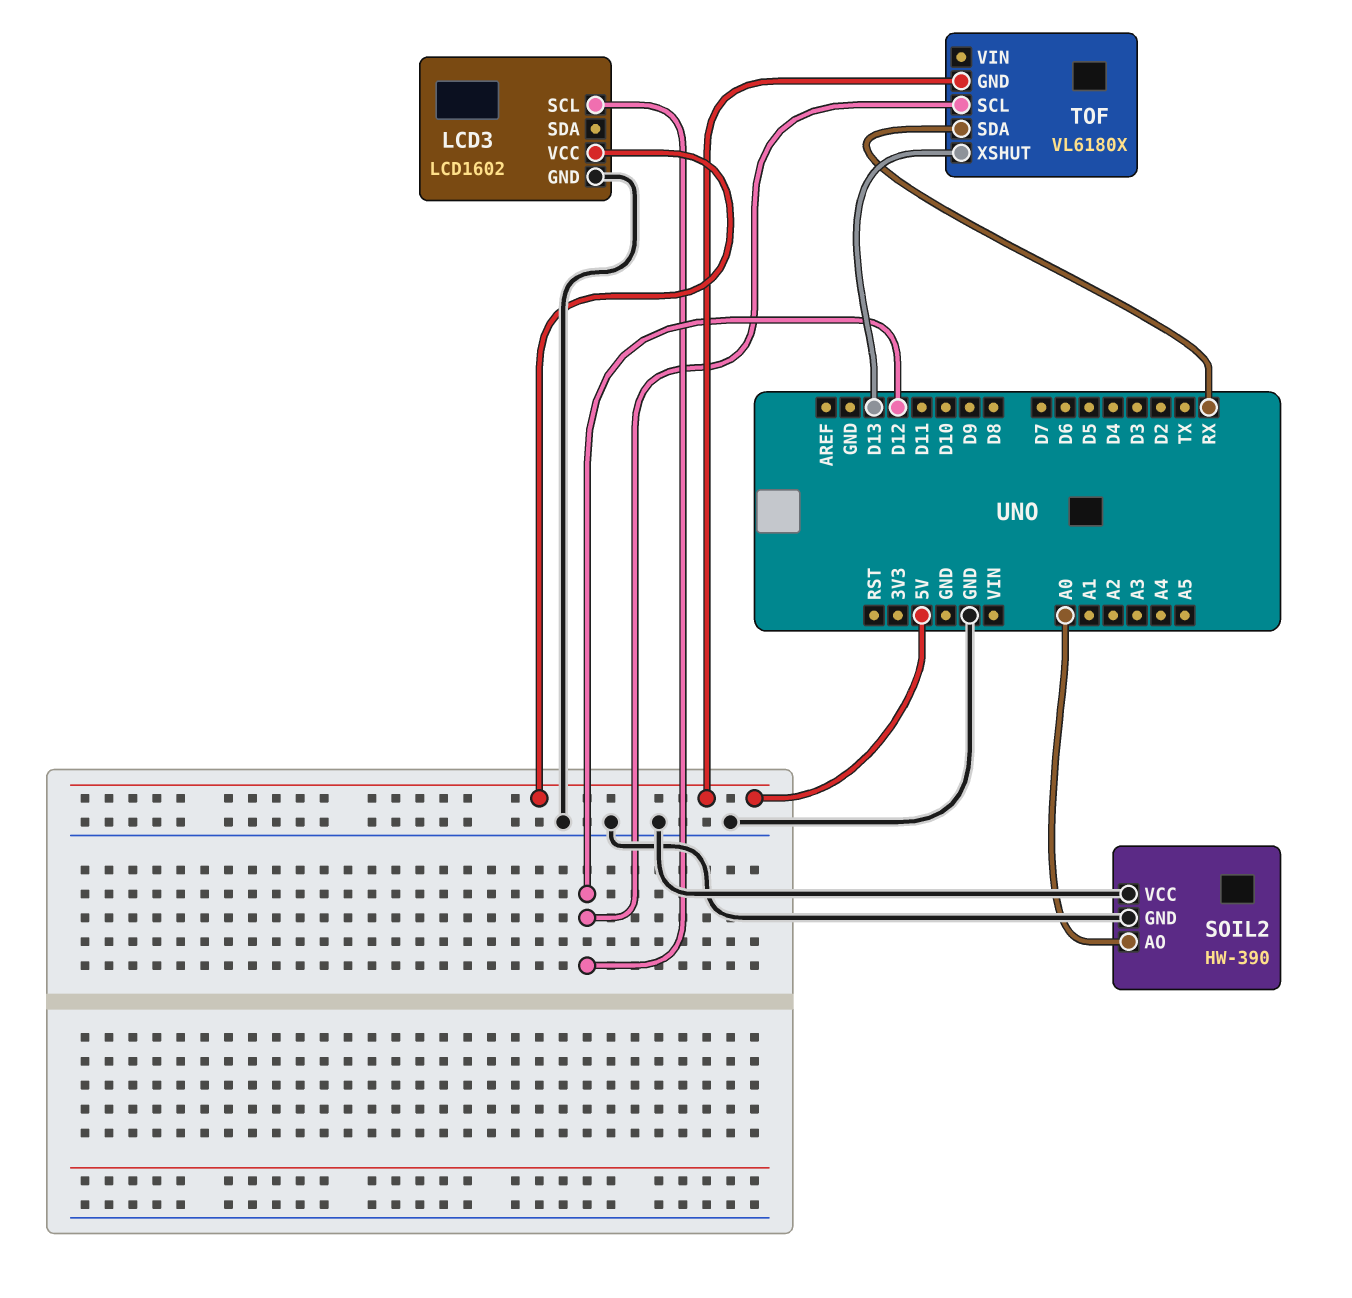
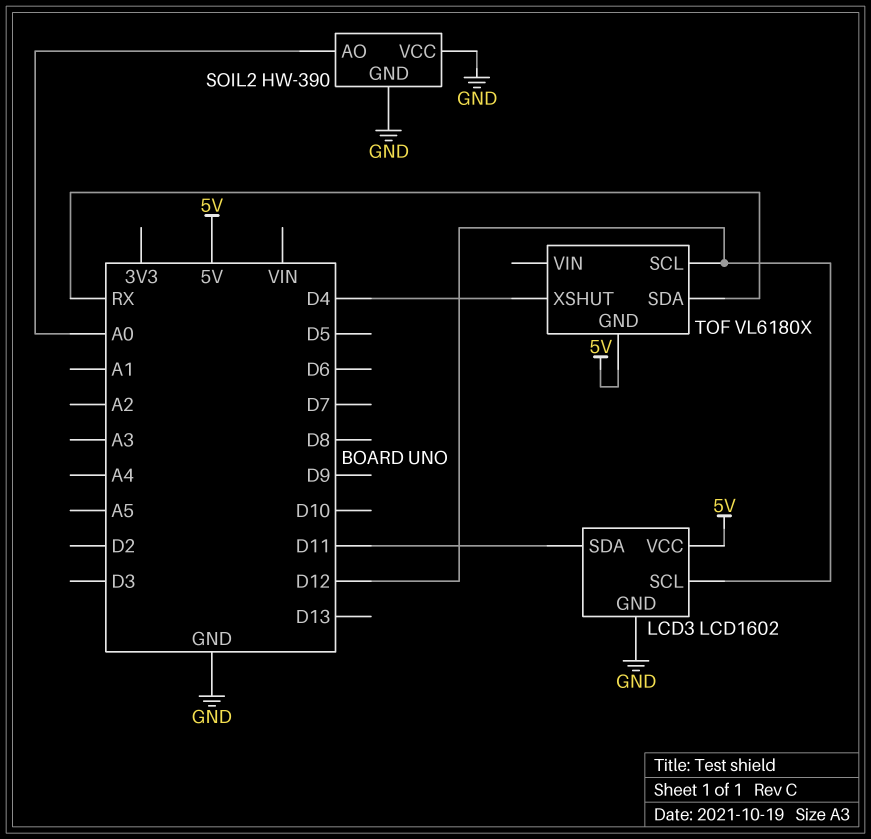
LCD3 pin SDA: none -> D11
TOF pin XSHUT: D13 -> D4

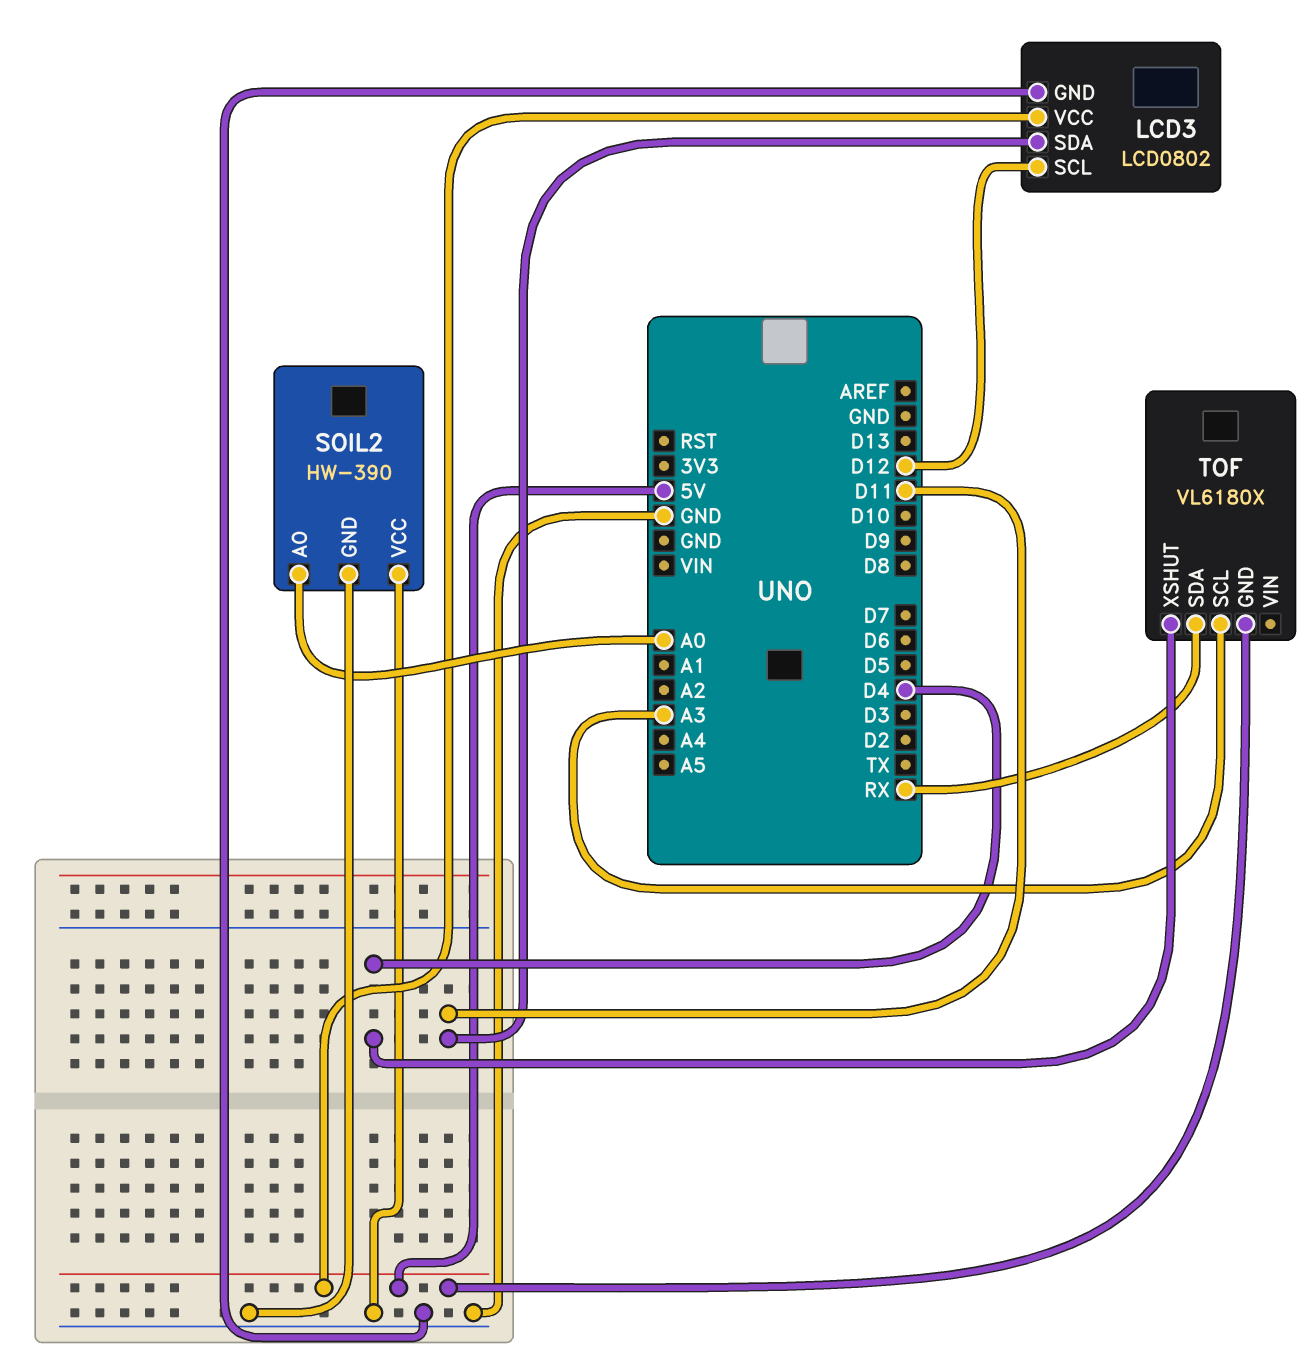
LCD3: LCD1602 -> LCD0802
TOF pin SCL: D12 -> A3

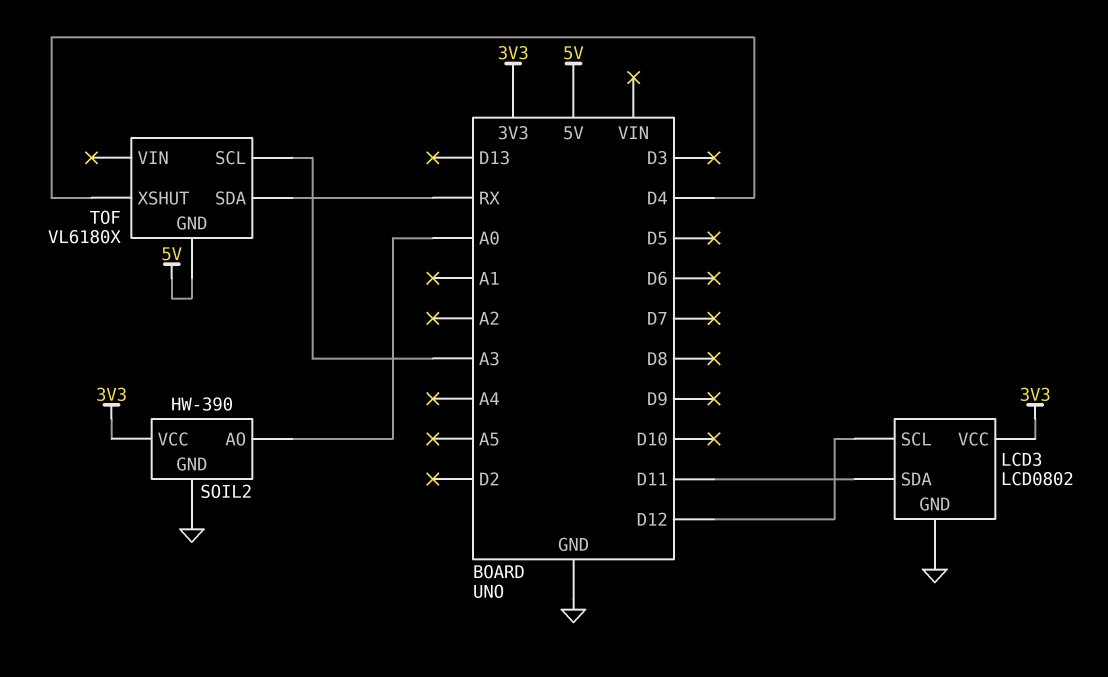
LCD3 pin VCC: 5V -> 3V3
SOIL2 pin VCC: GND -> 3V3

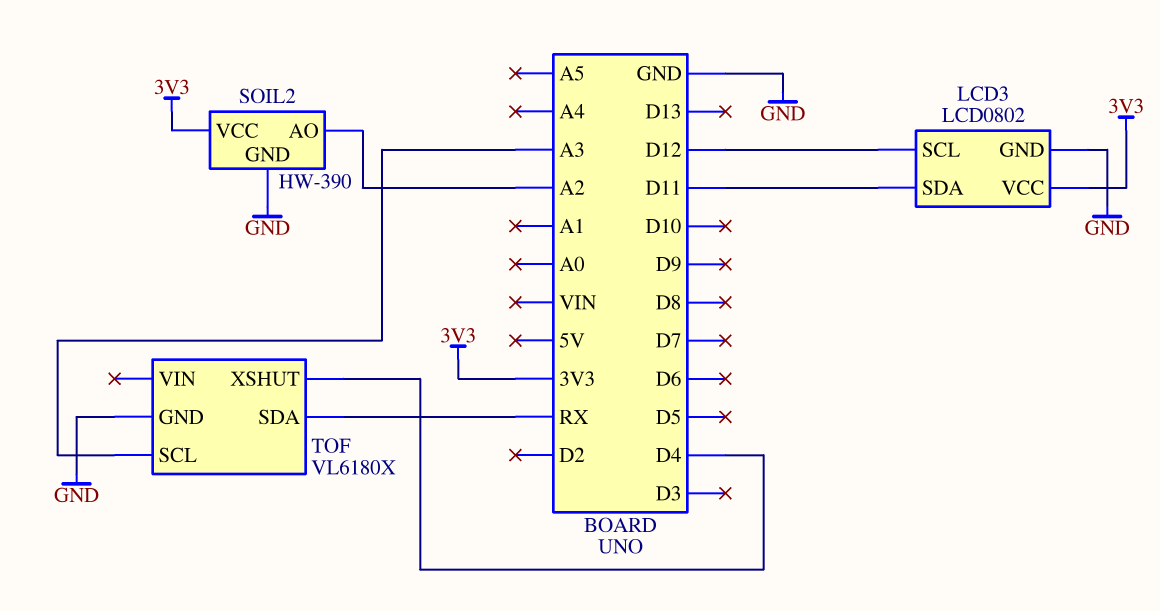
SOIL2 pin AO: A0 -> A2
TOF pin GND: 5V -> GND

